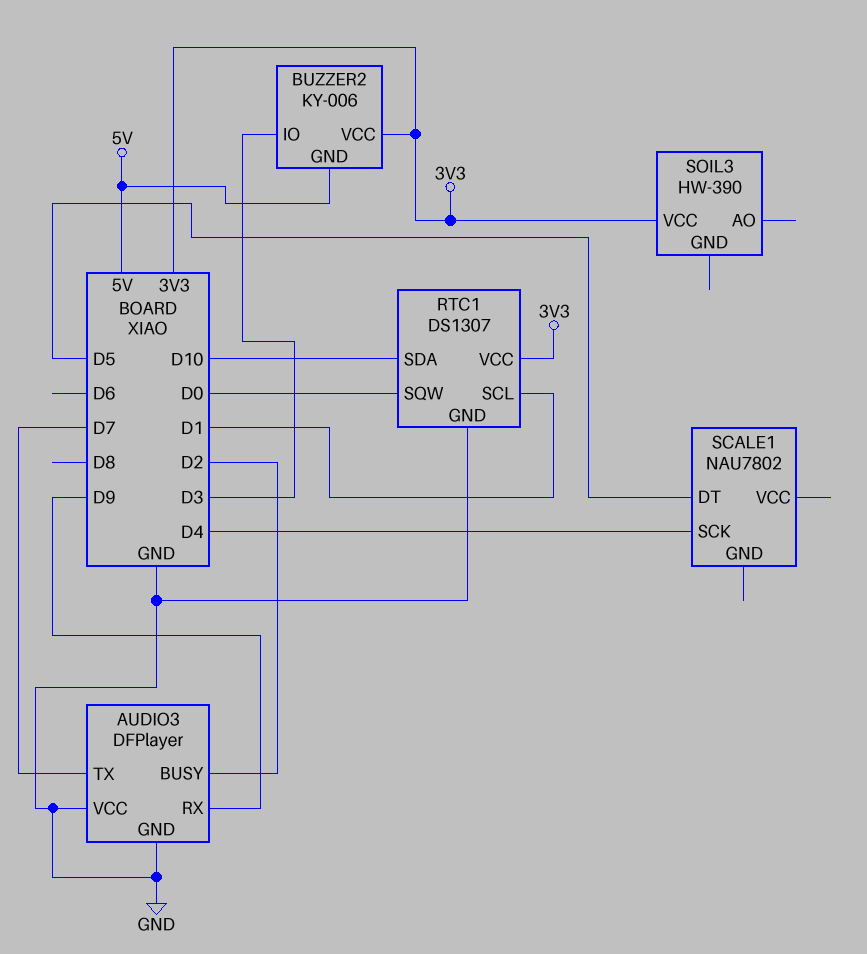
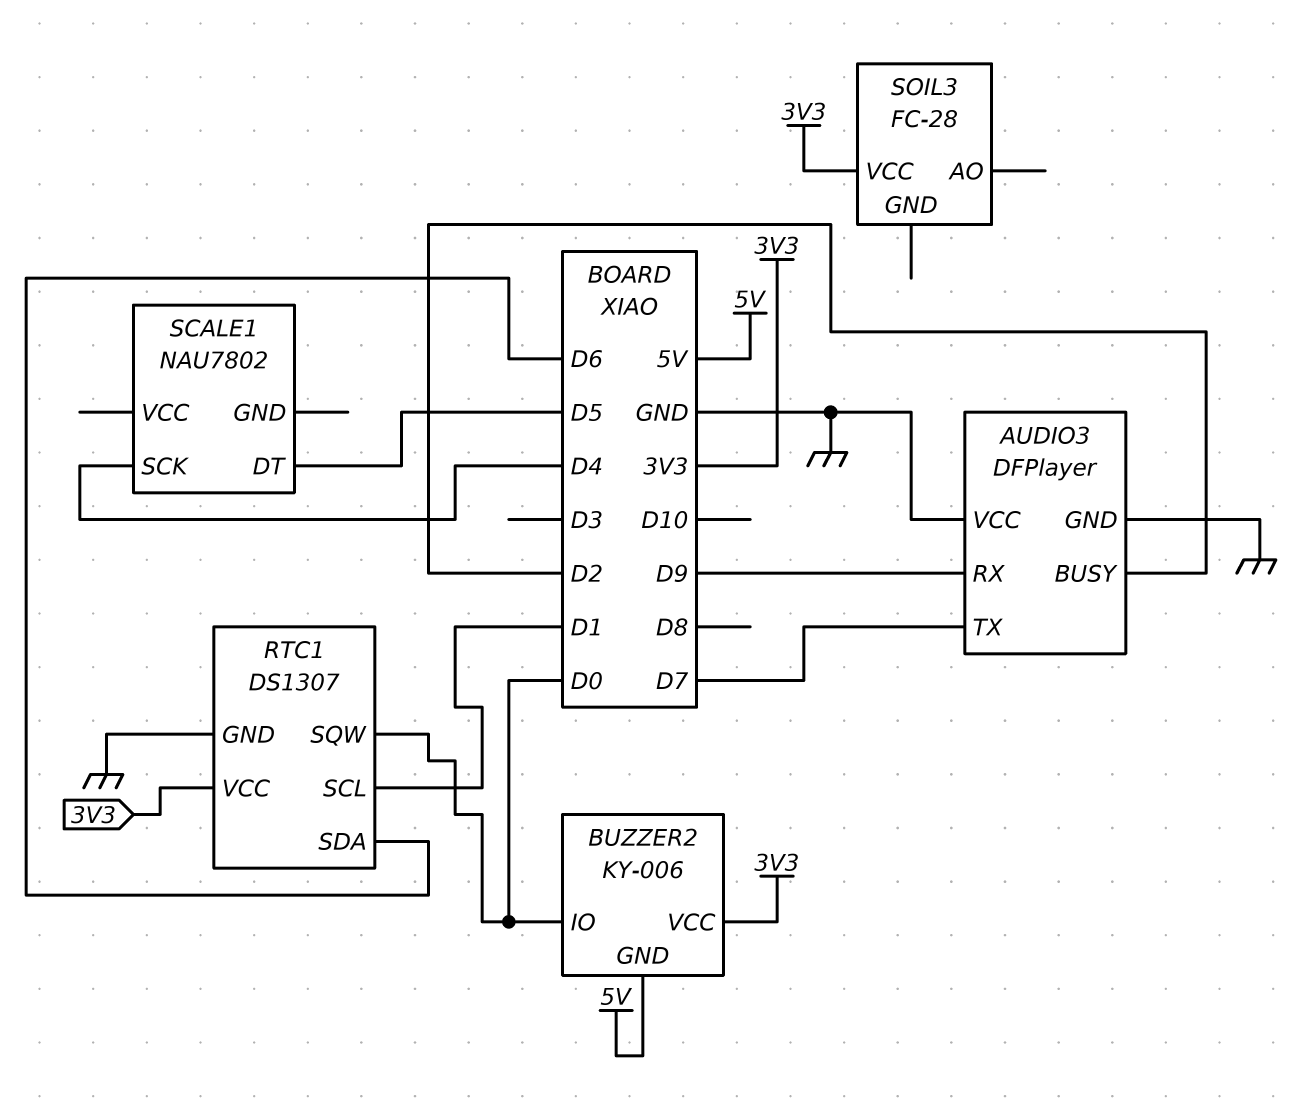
BUZZER2 pin IO: D3 -> D0
RTC1 pin SDA: D10 -> D6
SOIL3: HW-390 -> FC-28

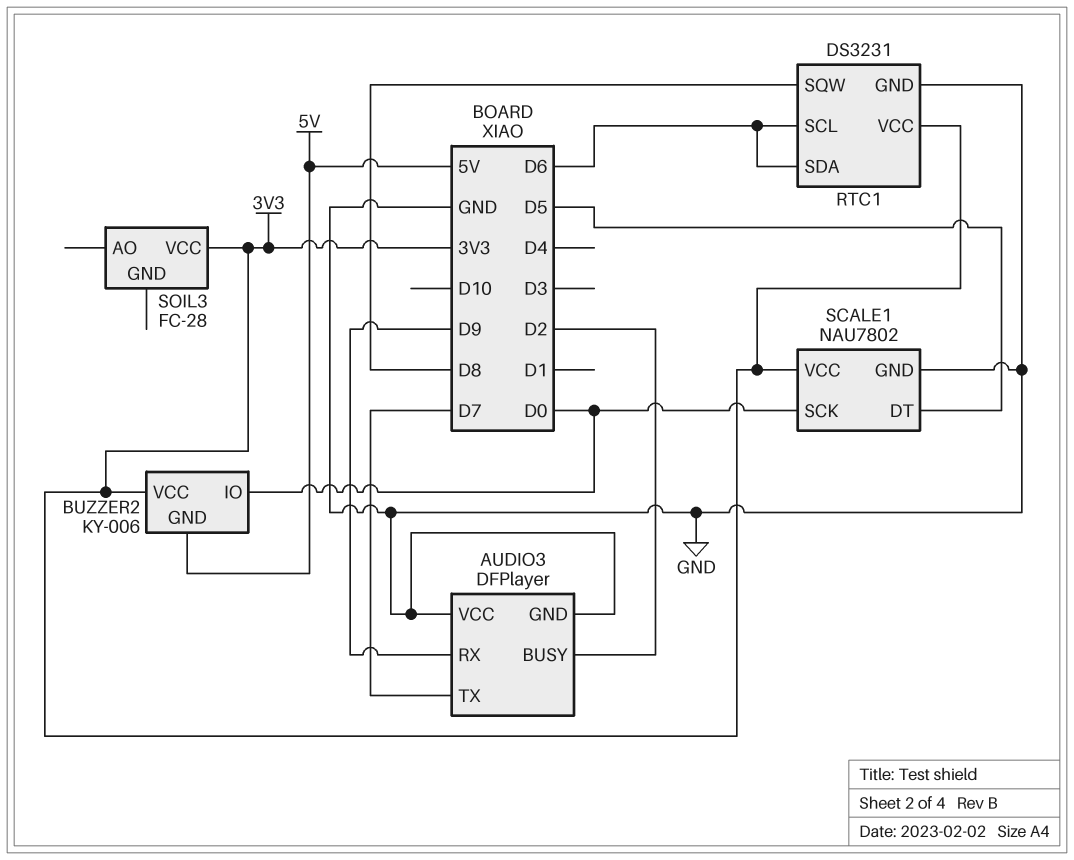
RTC1: DS1307 -> DS3231
RTC1 pin SCL: D1 -> D6
RTC1 pin SQW: D0 -> D8
SCALE1 pin GND: none -> GND
SCALE1 pin SCK: D4 -> D0
SCALE1 pin VCC: none -> 3V3

